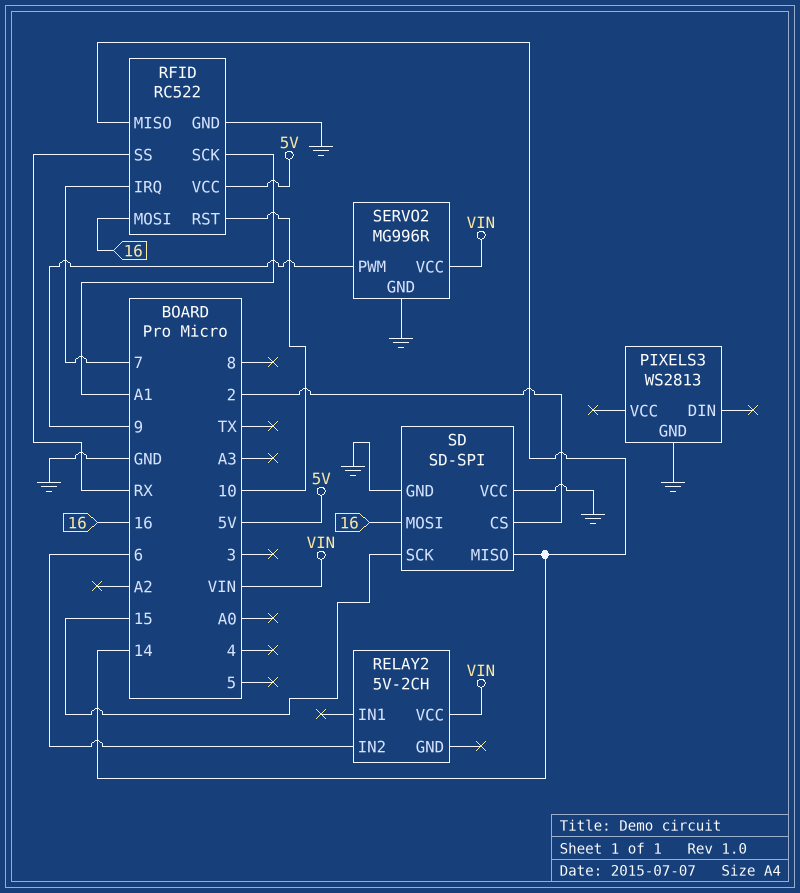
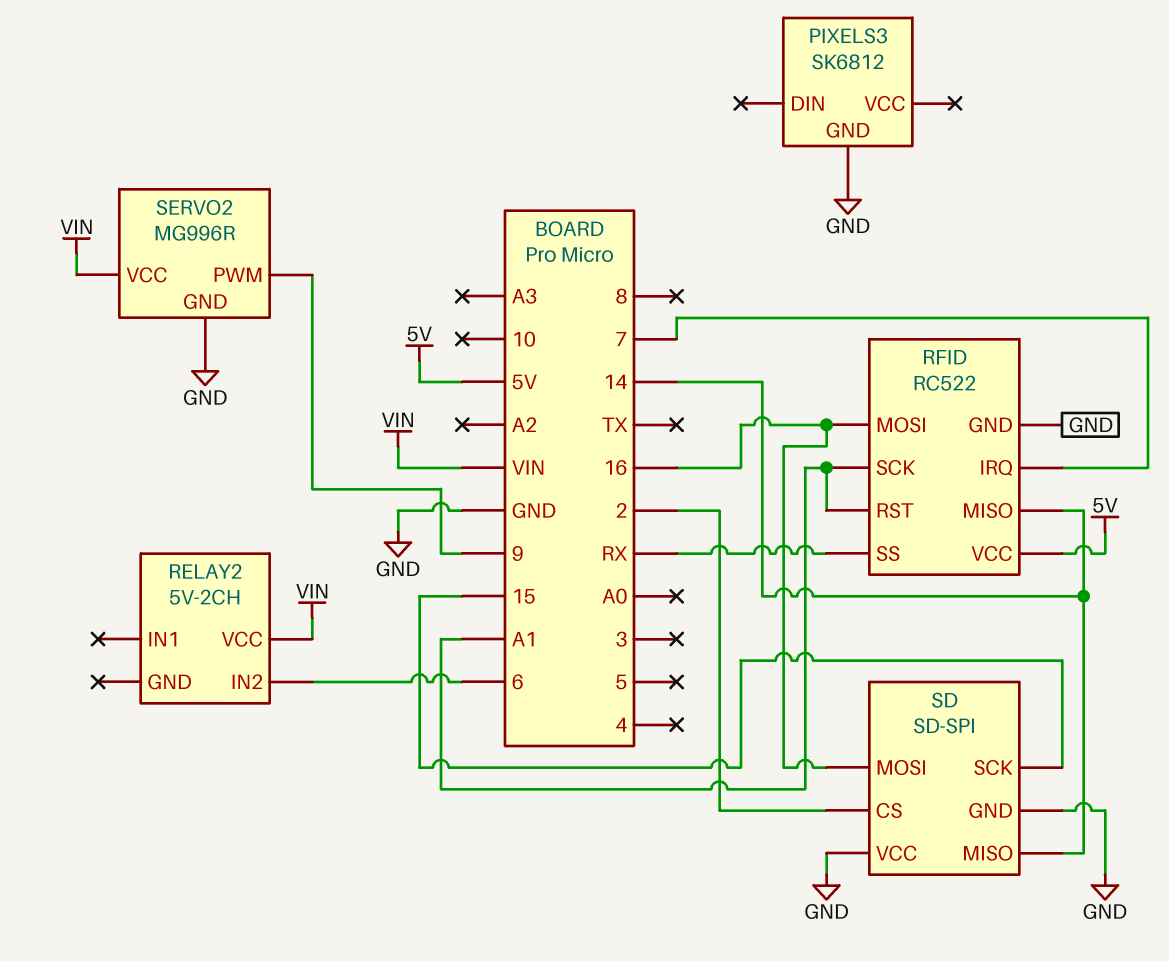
PIXELS3: WS2813 -> SK6812
RFID pin RST: 10 -> A1

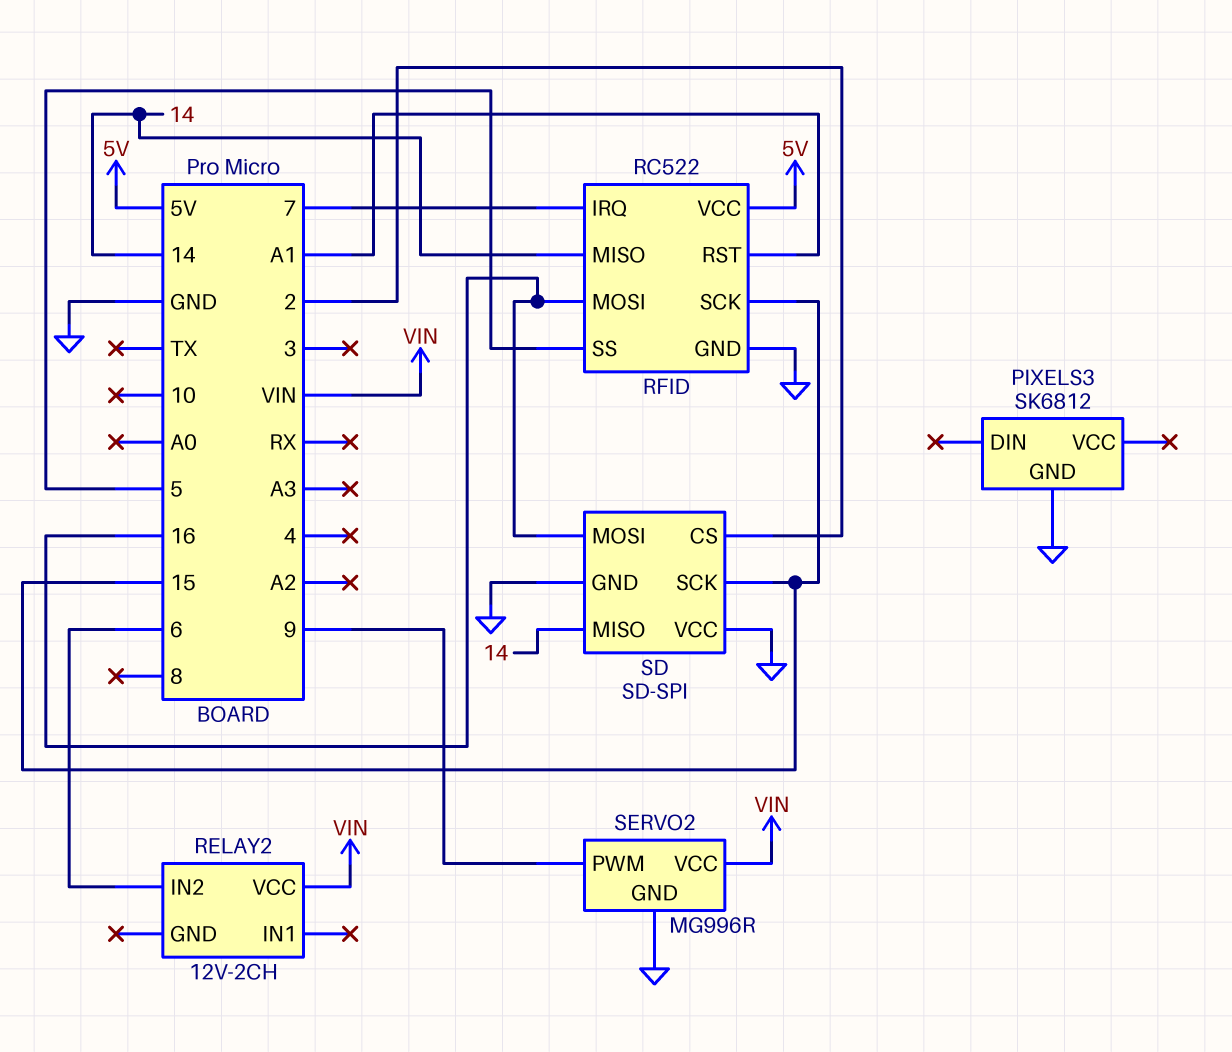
RELAY2: 5V-2CH -> 12V-2CH
RFID pin SCK: A1 -> 15
RFID pin SS: RX -> 5

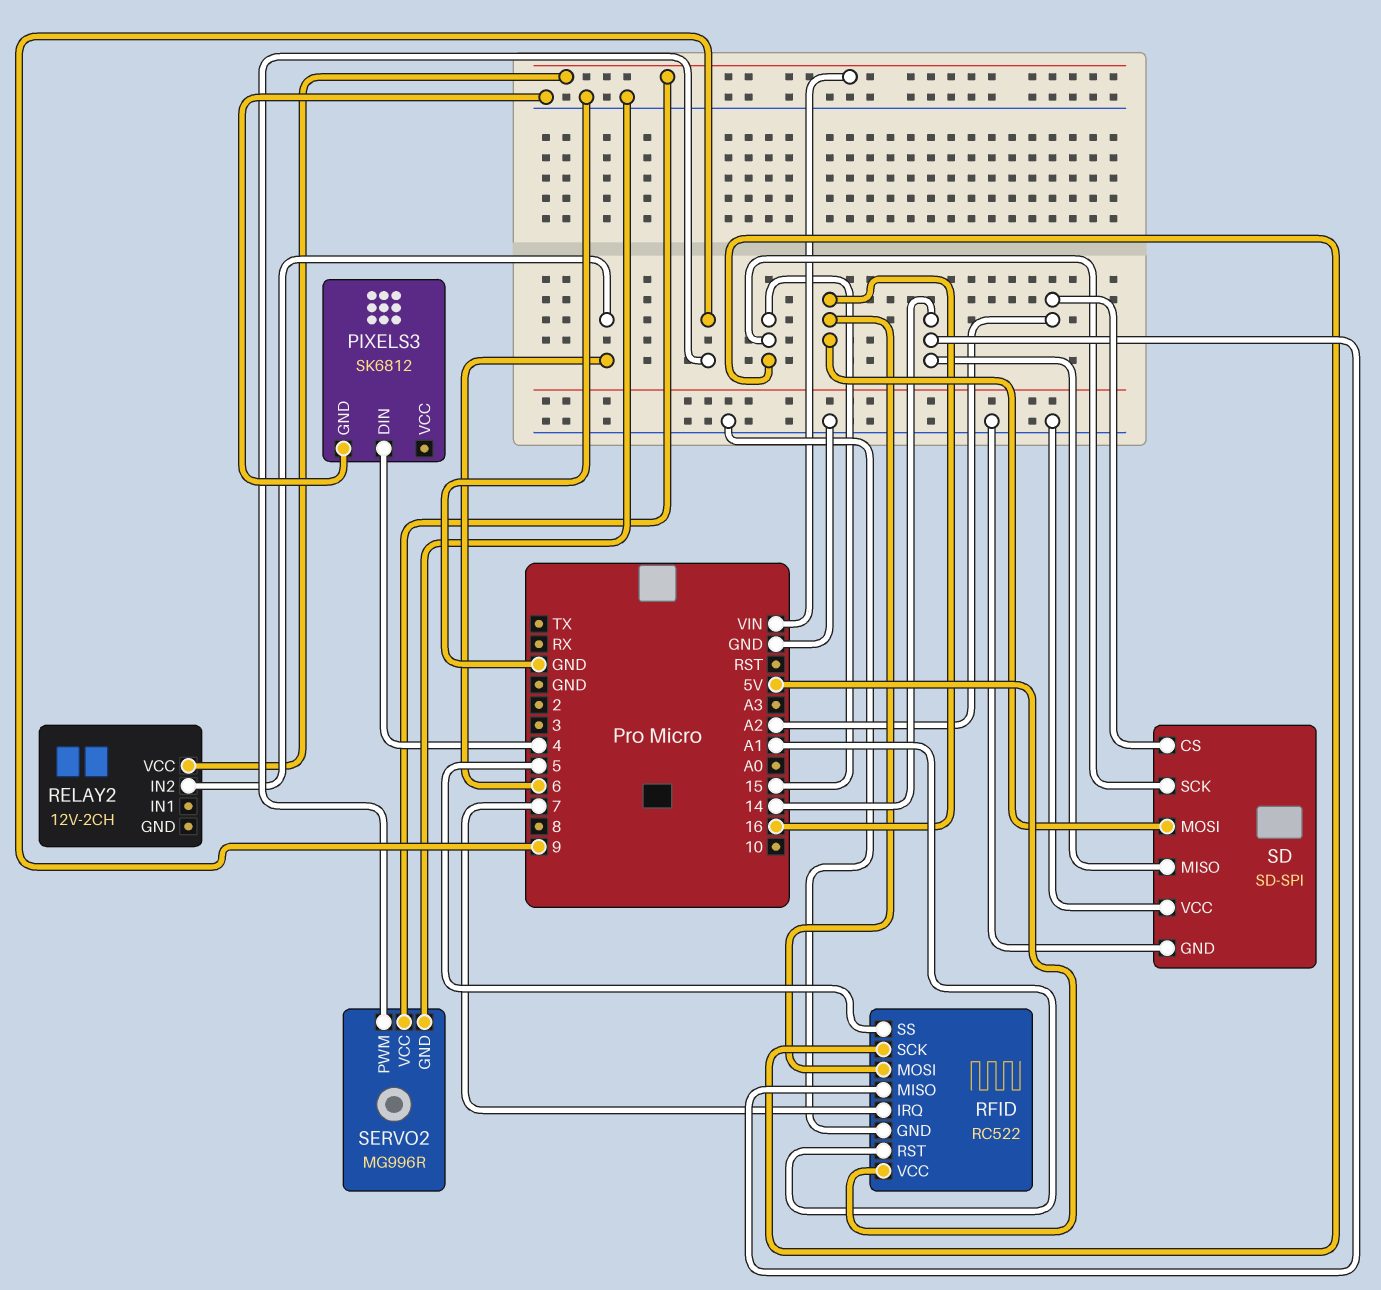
PIXELS3 pin DIN: none -> 4
SD pin CS: 2 -> A2

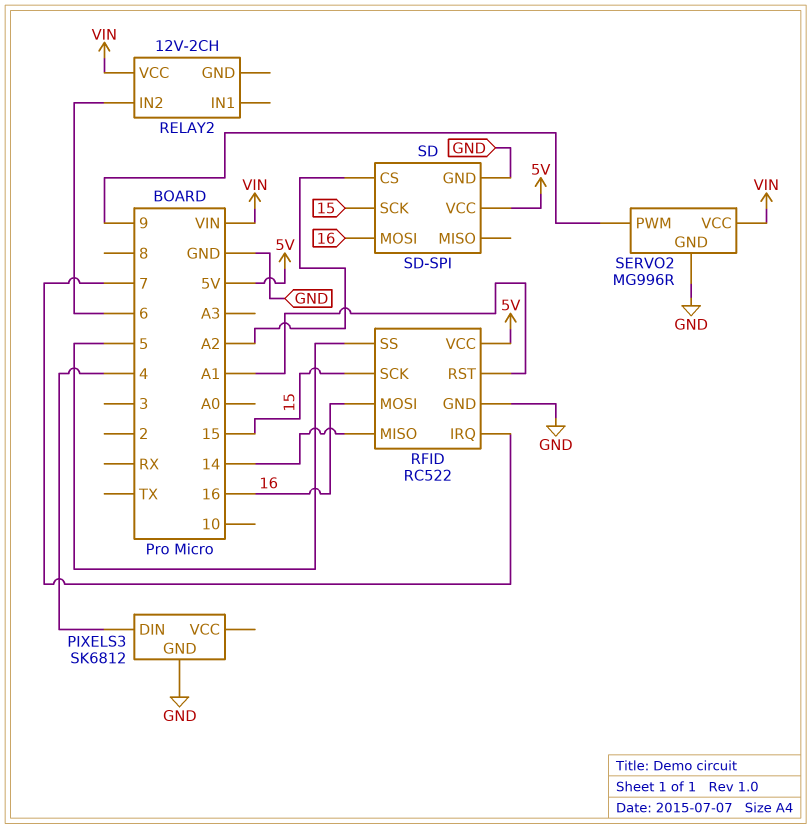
SD pin MISO: 14 -> none
SD pin VCC: GND -> 5V

